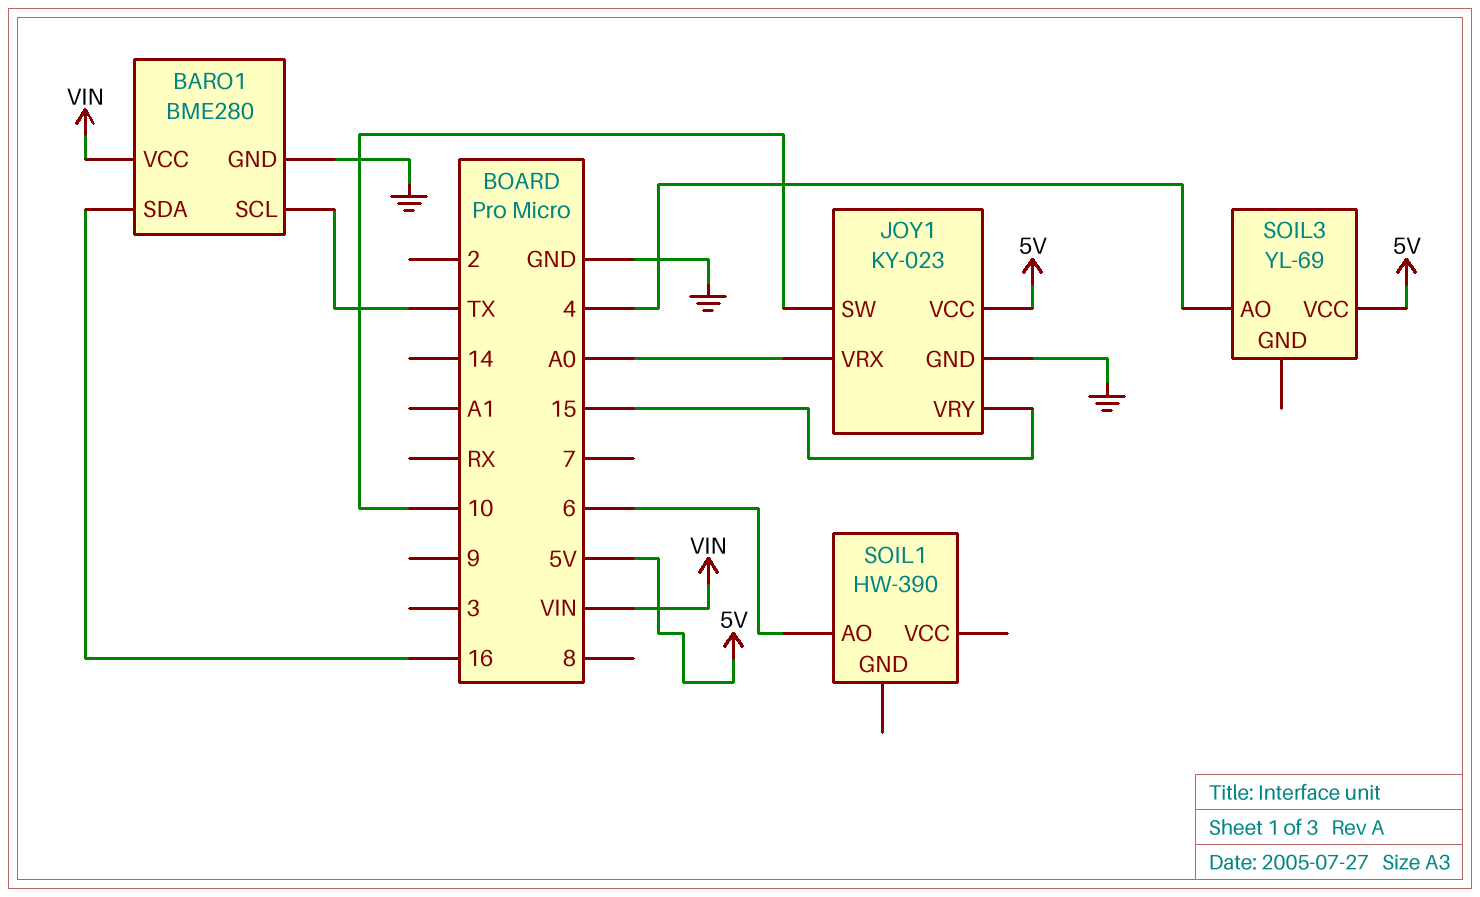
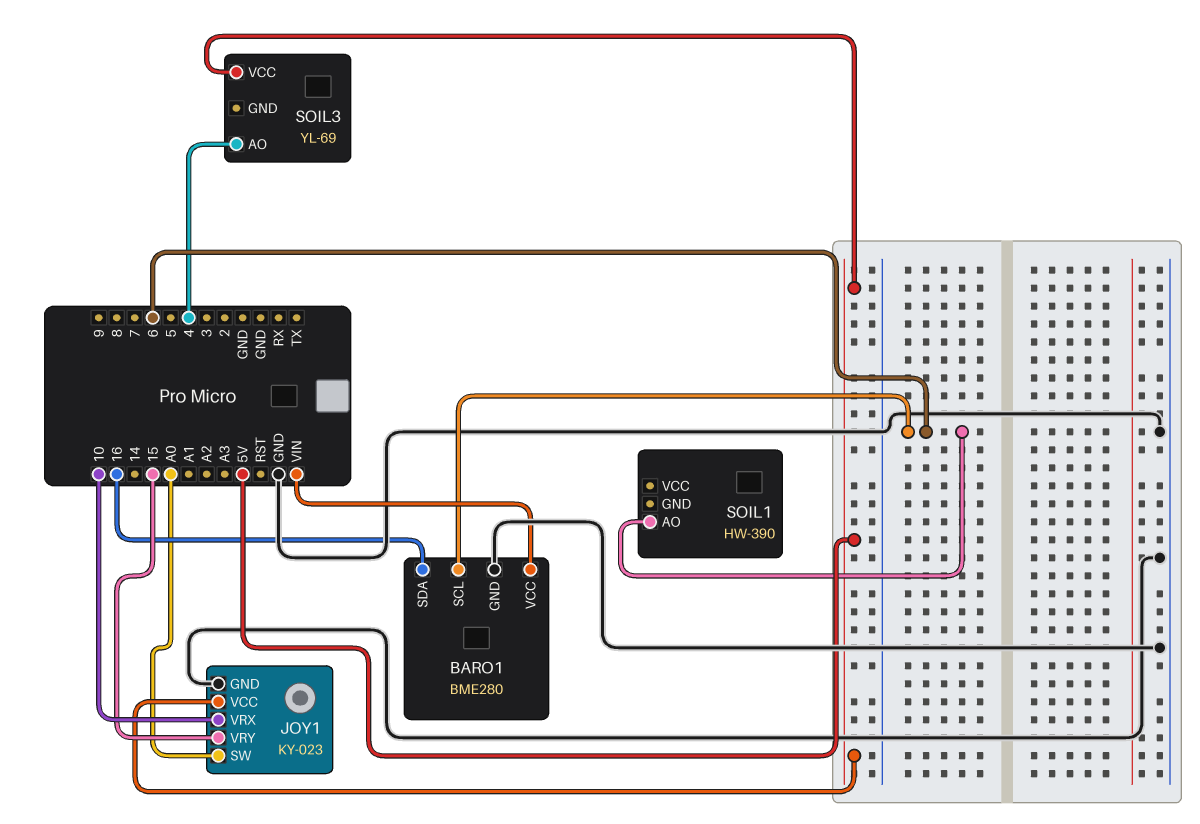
BARO1 pin SCL: TX -> 6
JOY1 pin SW: 10 -> A0
JOY1 pin VRX: A0 -> 10

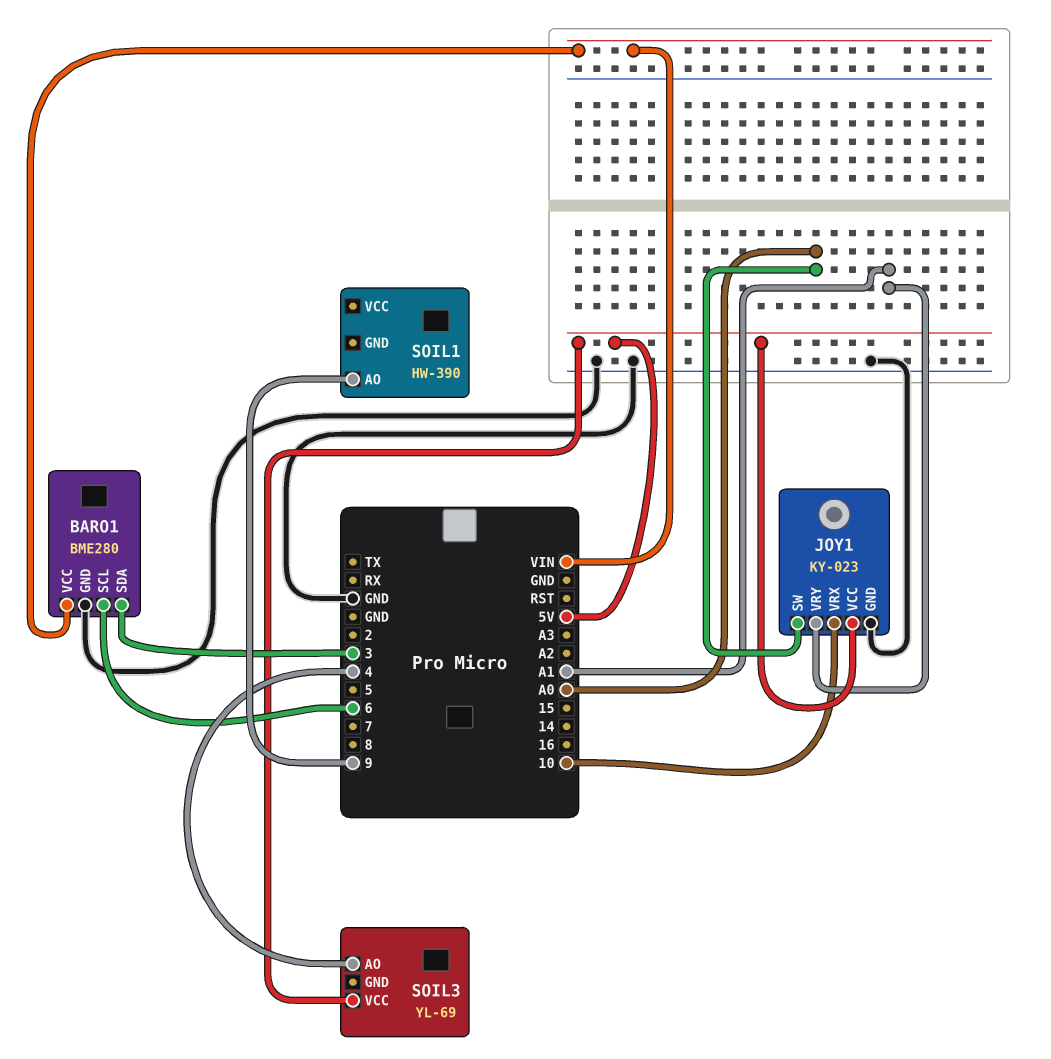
BARO1 pin SDA: 16 -> 3
JOY1 pin VRY: 15 -> A1
SOIL1 pin AO: 6 -> 9

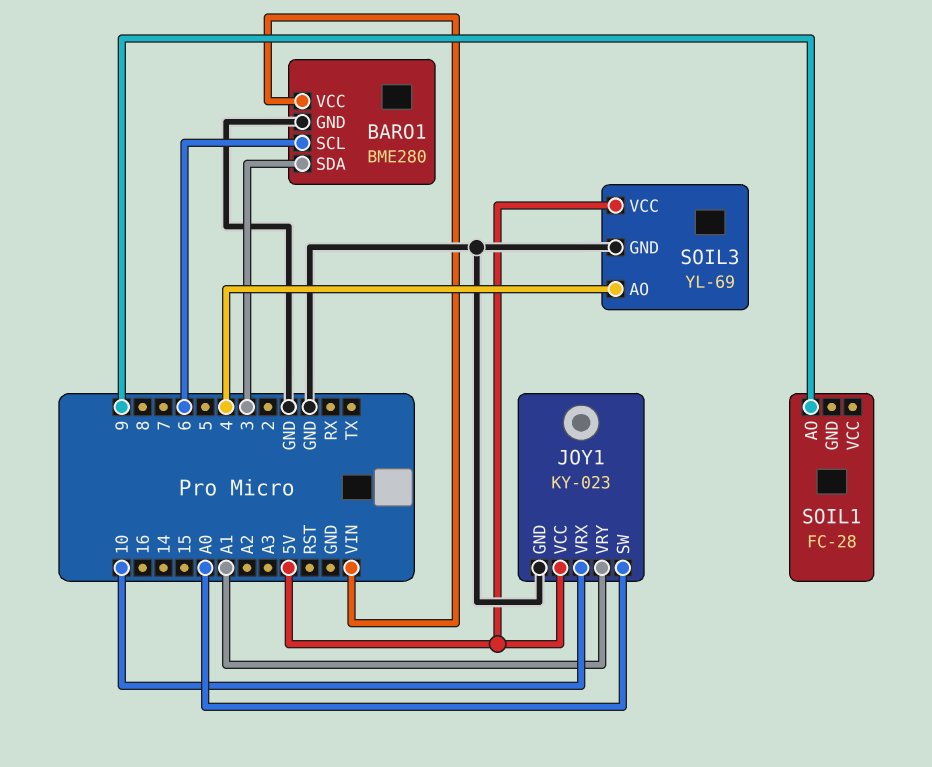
SOIL1: HW-390 -> FC-28
SOIL3 pin GND: none -> GND

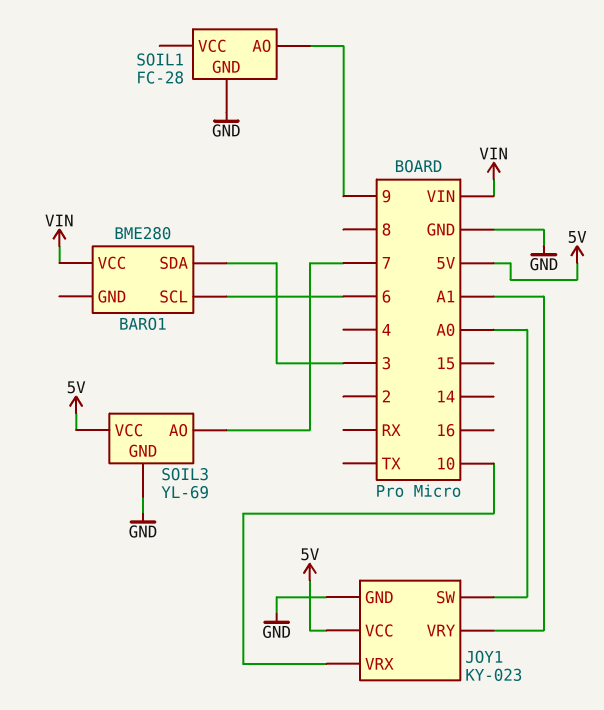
BARO1 pin GND: GND -> none
SOIL1 pin GND: none -> GND
SOIL3 pin AO: 4 -> 7

